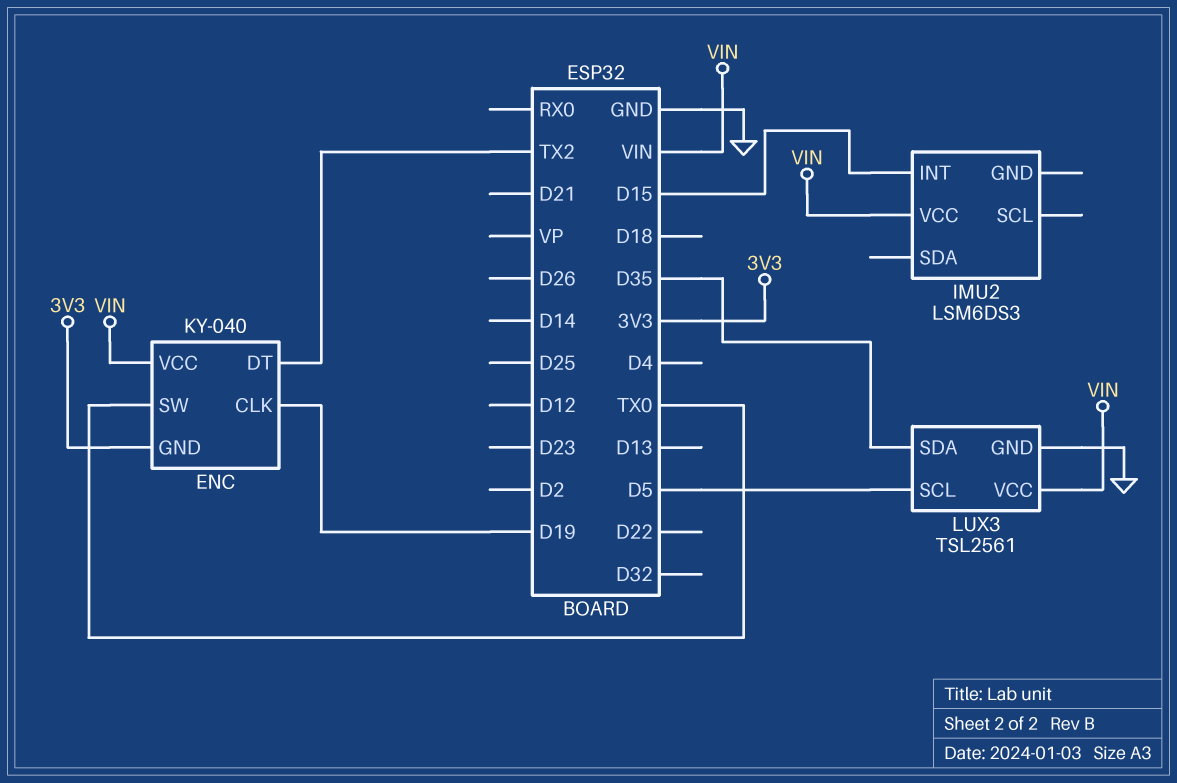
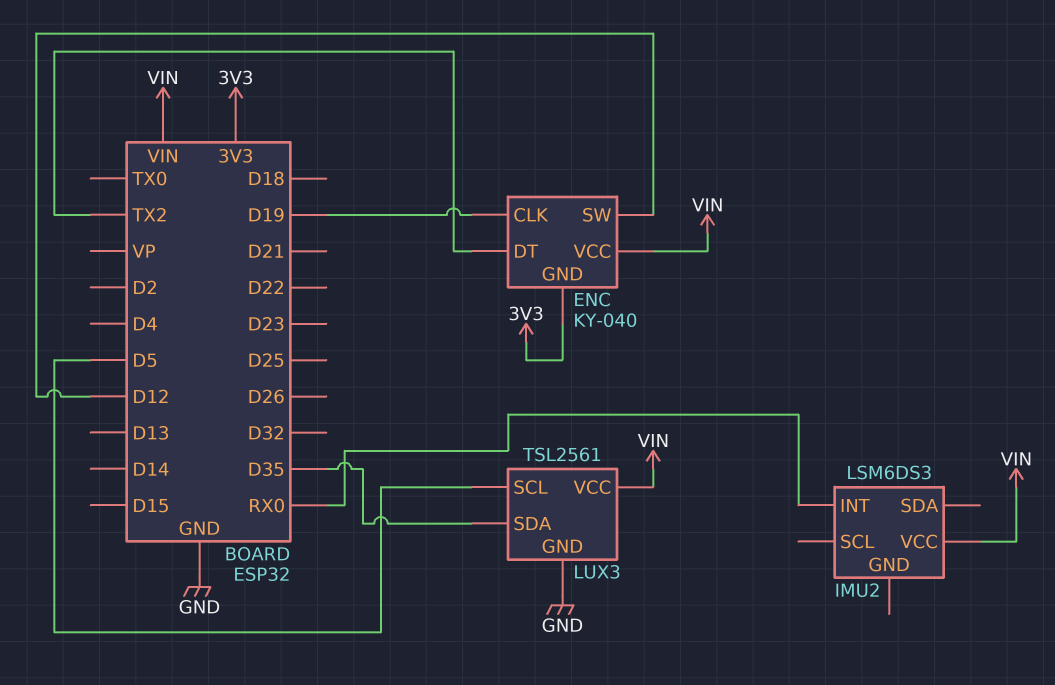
ENC pin SW: TX0 -> D12
IMU2 pin INT: D15 -> RX0

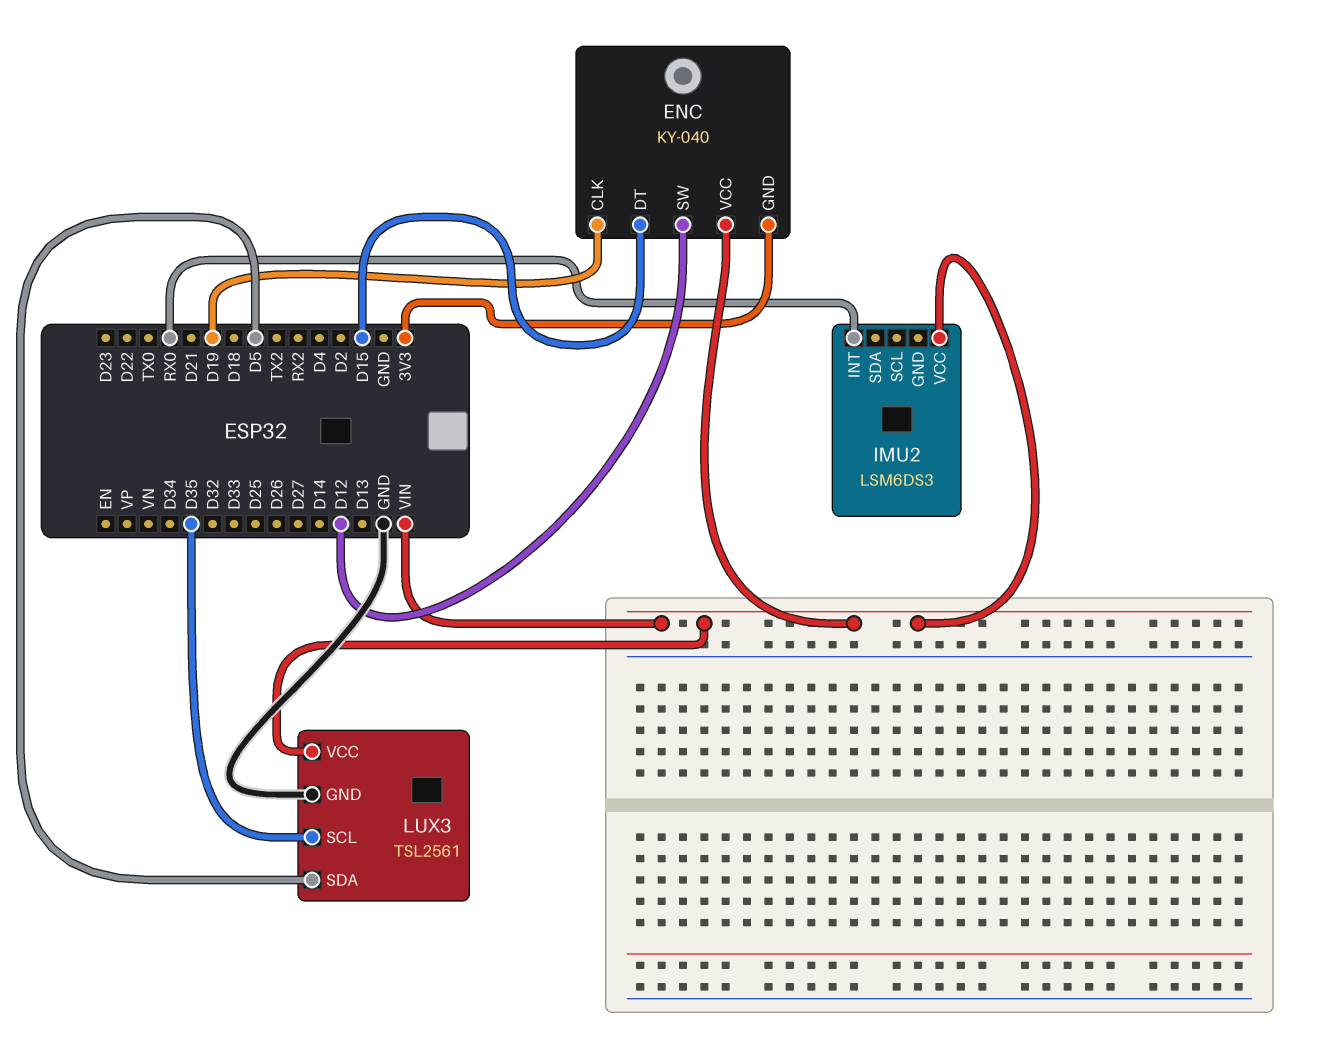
ENC pin DT: TX2 -> D15
LUX3 pin SCL: D5 -> D35
LUX3 pin SDA: D35 -> D5

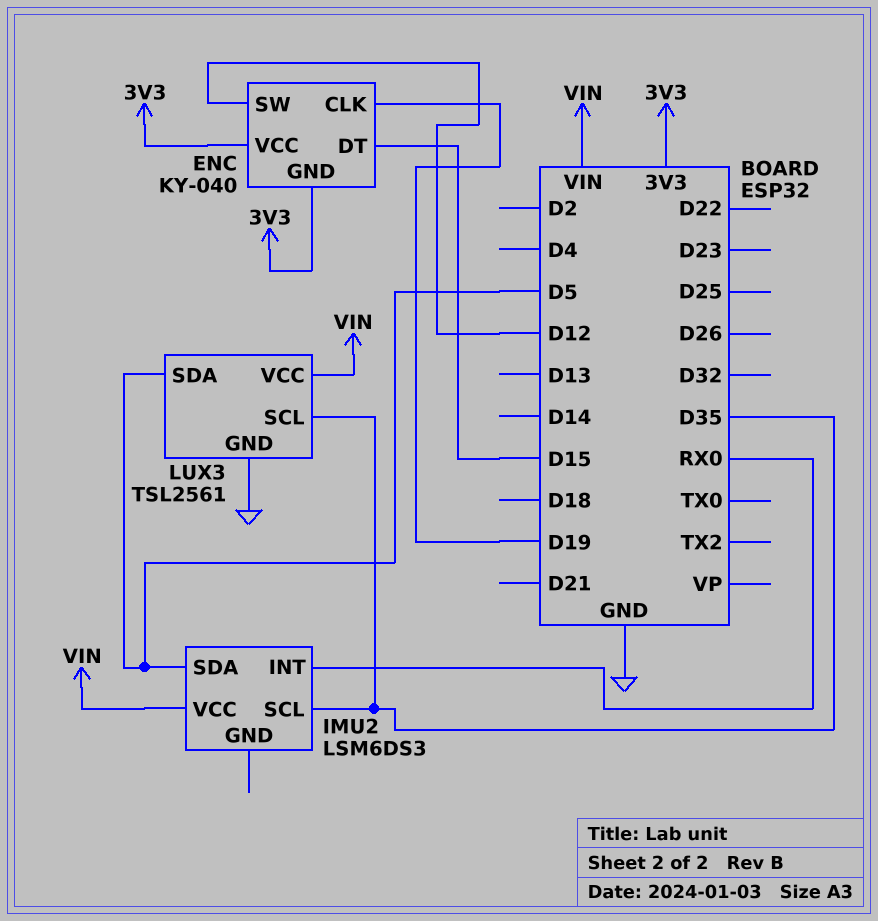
ENC pin VCC: VIN -> 3V3
IMU2 pin SCL: none -> D35
IMU2 pin SDA: none -> D5

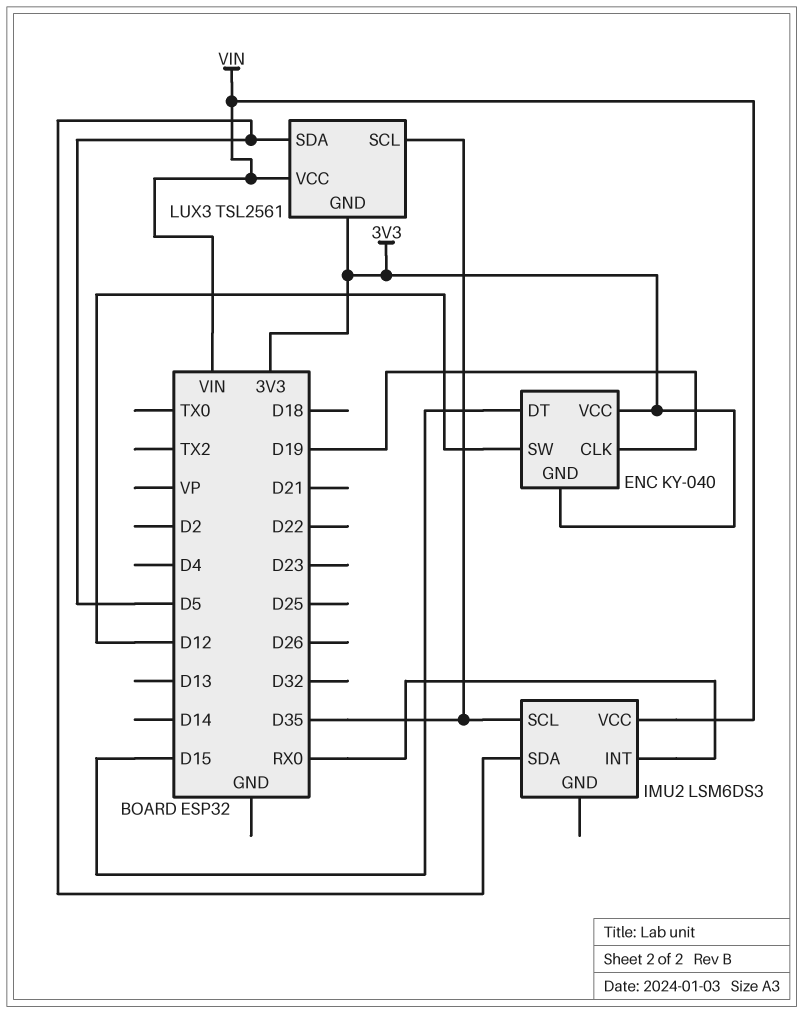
LUX3 pin GND: GND -> 3V3

